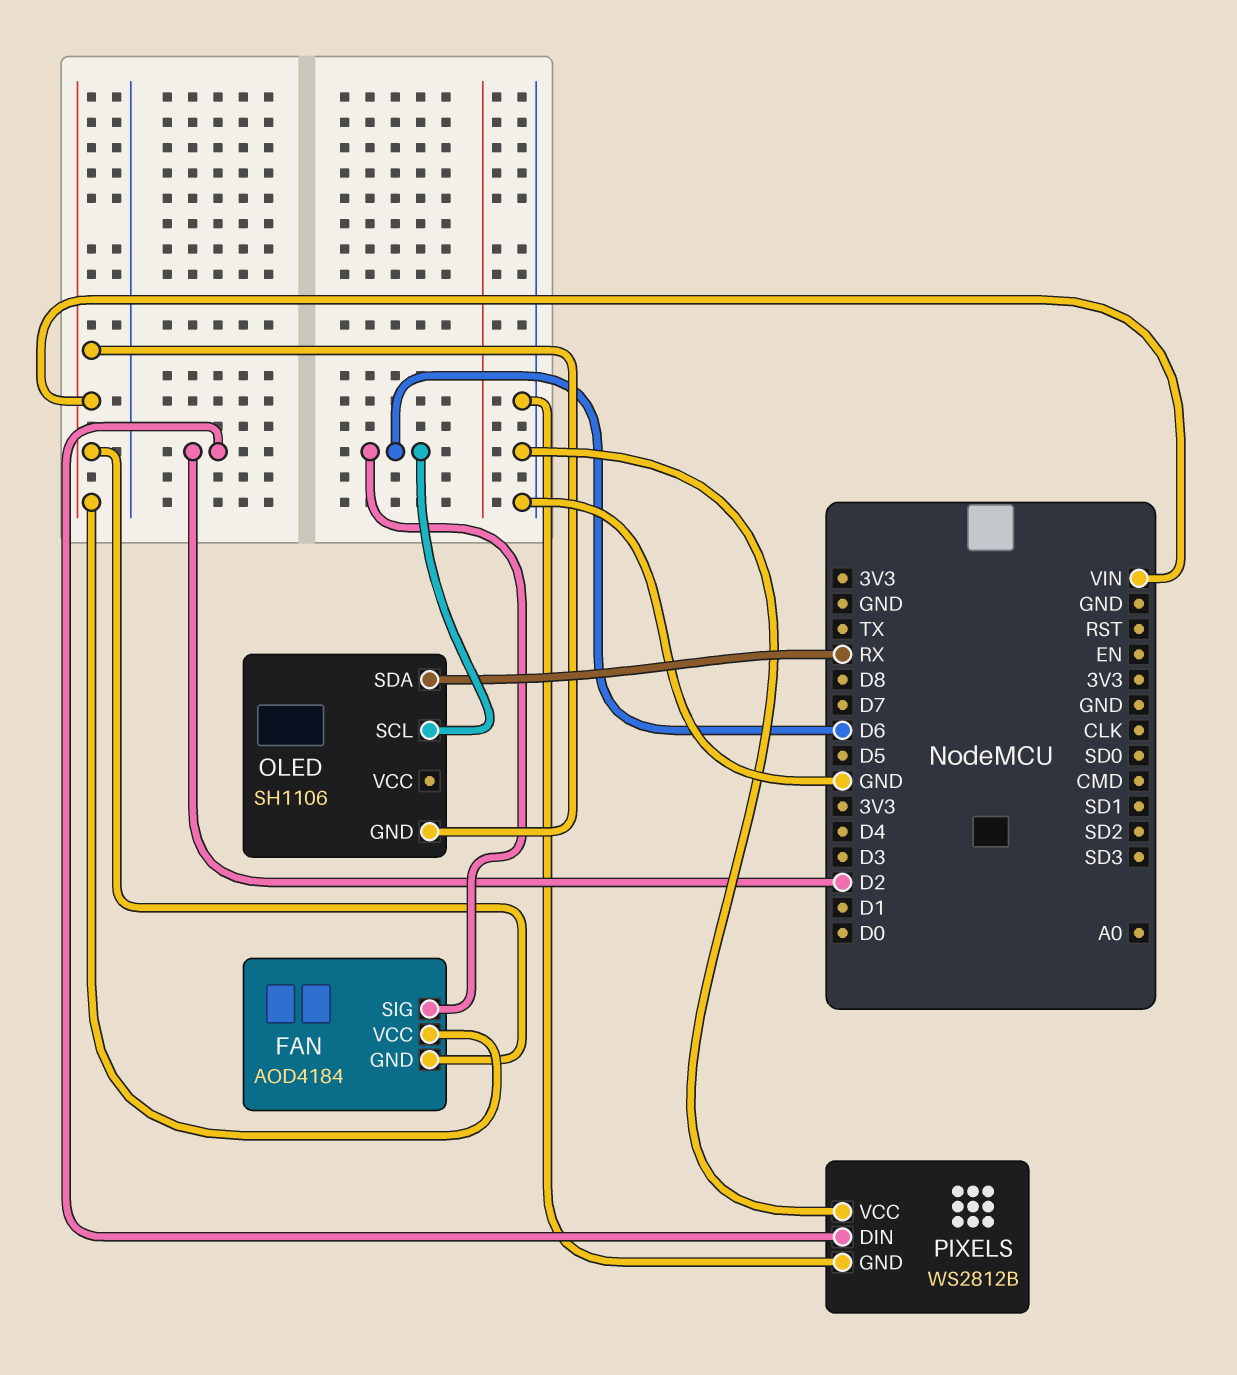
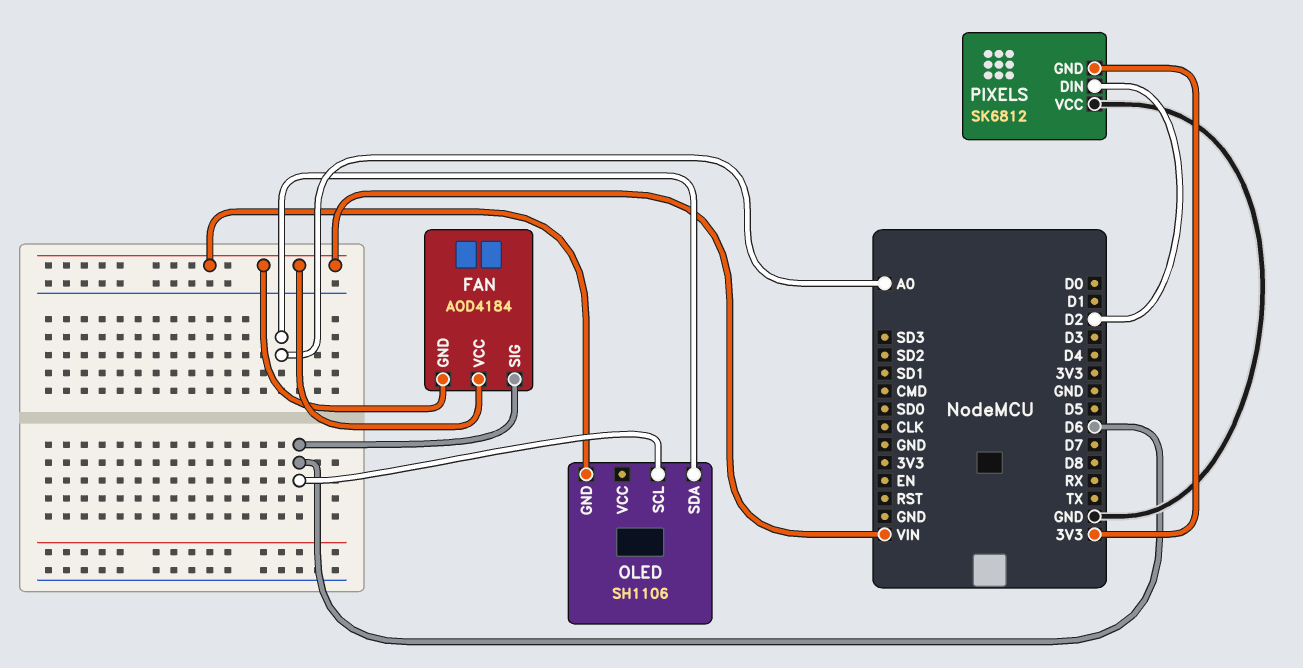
OLED pin SDA: RX -> A0
PIXELS: WS2812B -> SK6812
PIXELS pin GND: GND -> 3V3

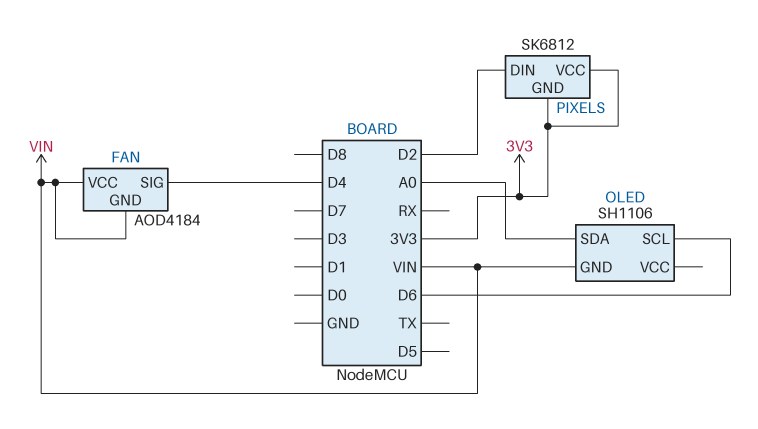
FAN pin SIG: D6 -> D4
PIXELS pin VCC: GND -> 3V3

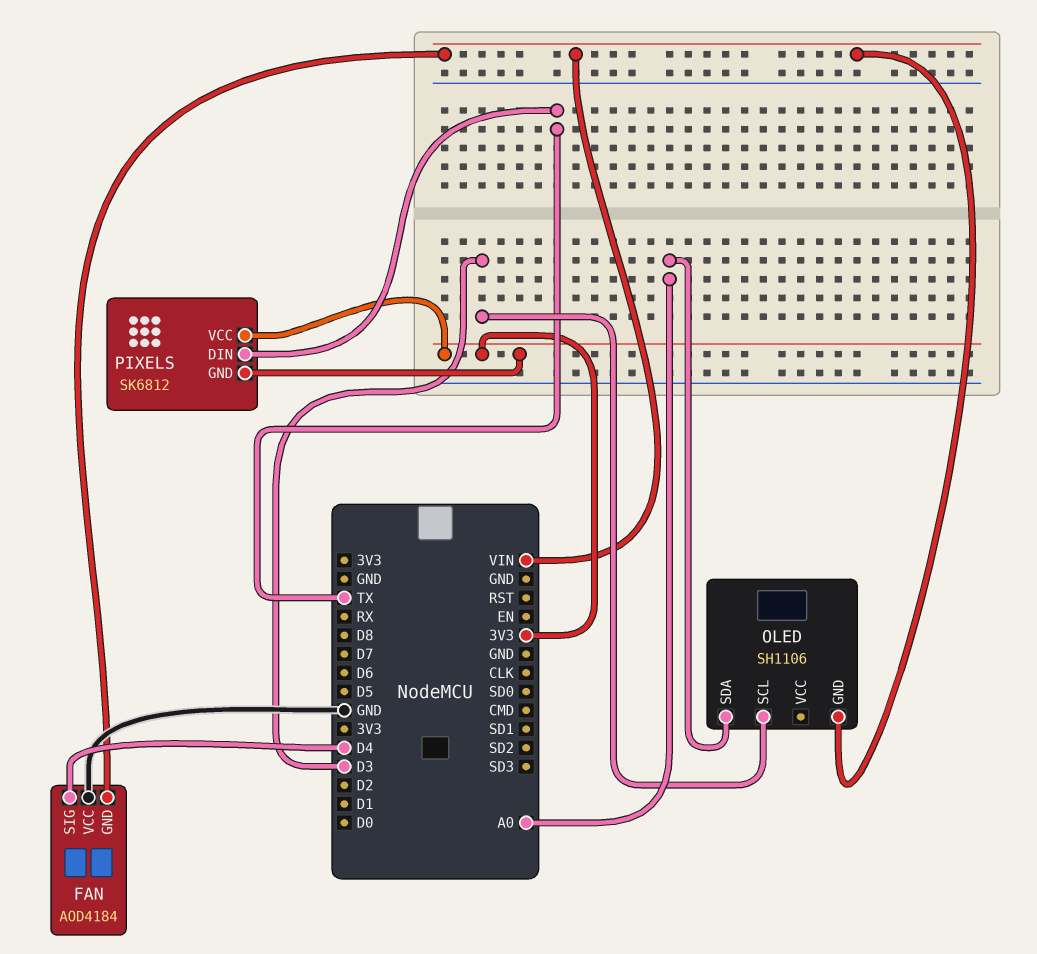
FAN pin VCC: VIN -> GND
OLED pin SCL: D6 -> D3
PIXELS pin DIN: D2 -> TX

